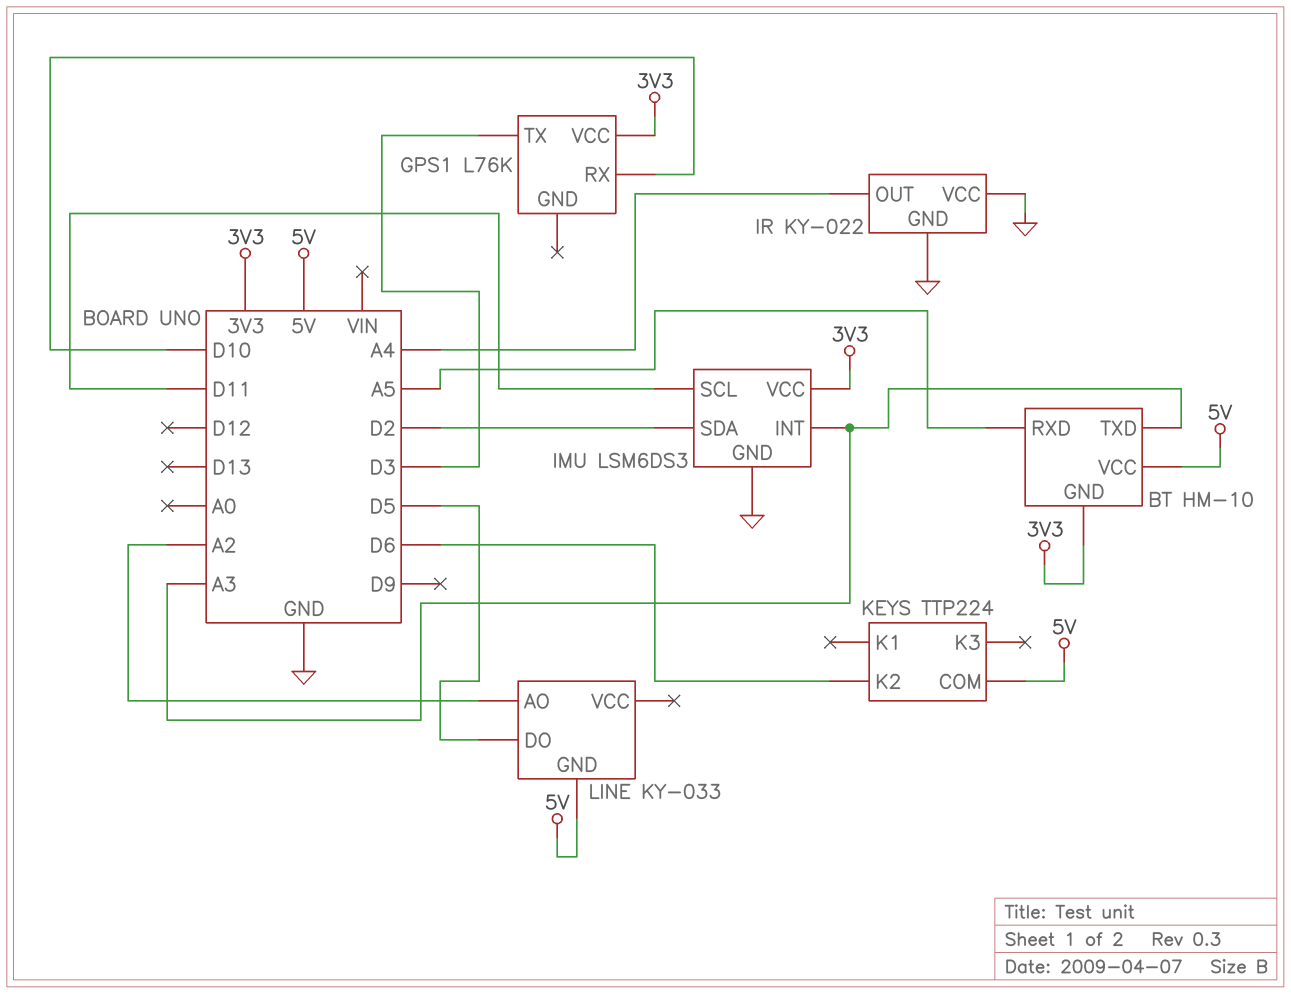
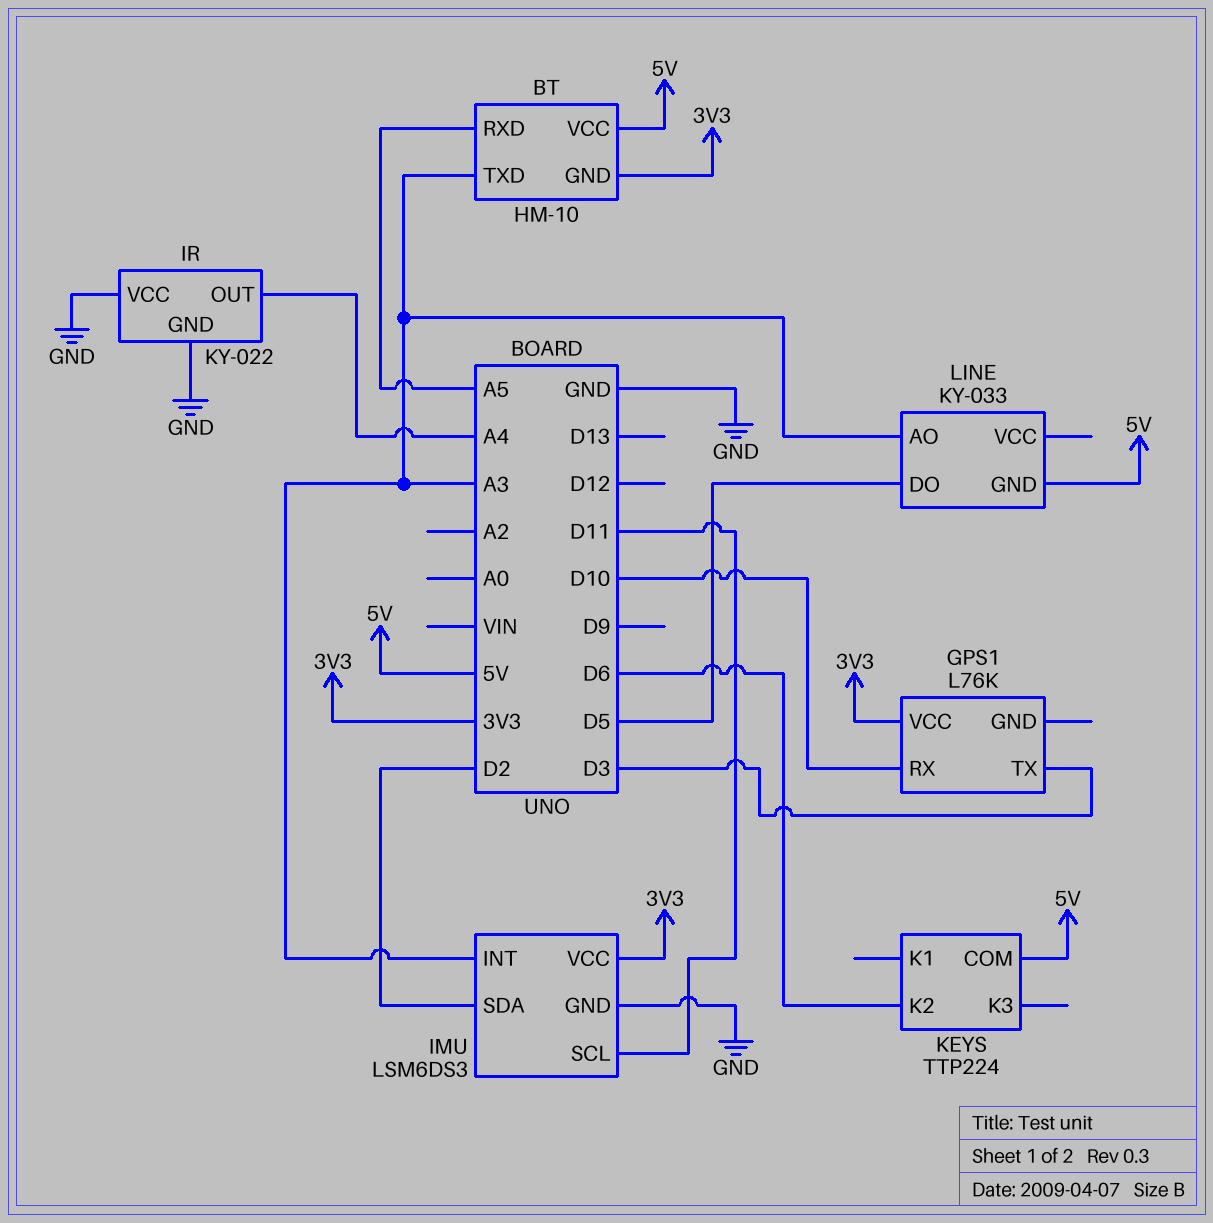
LINE pin AO: A2 -> A3

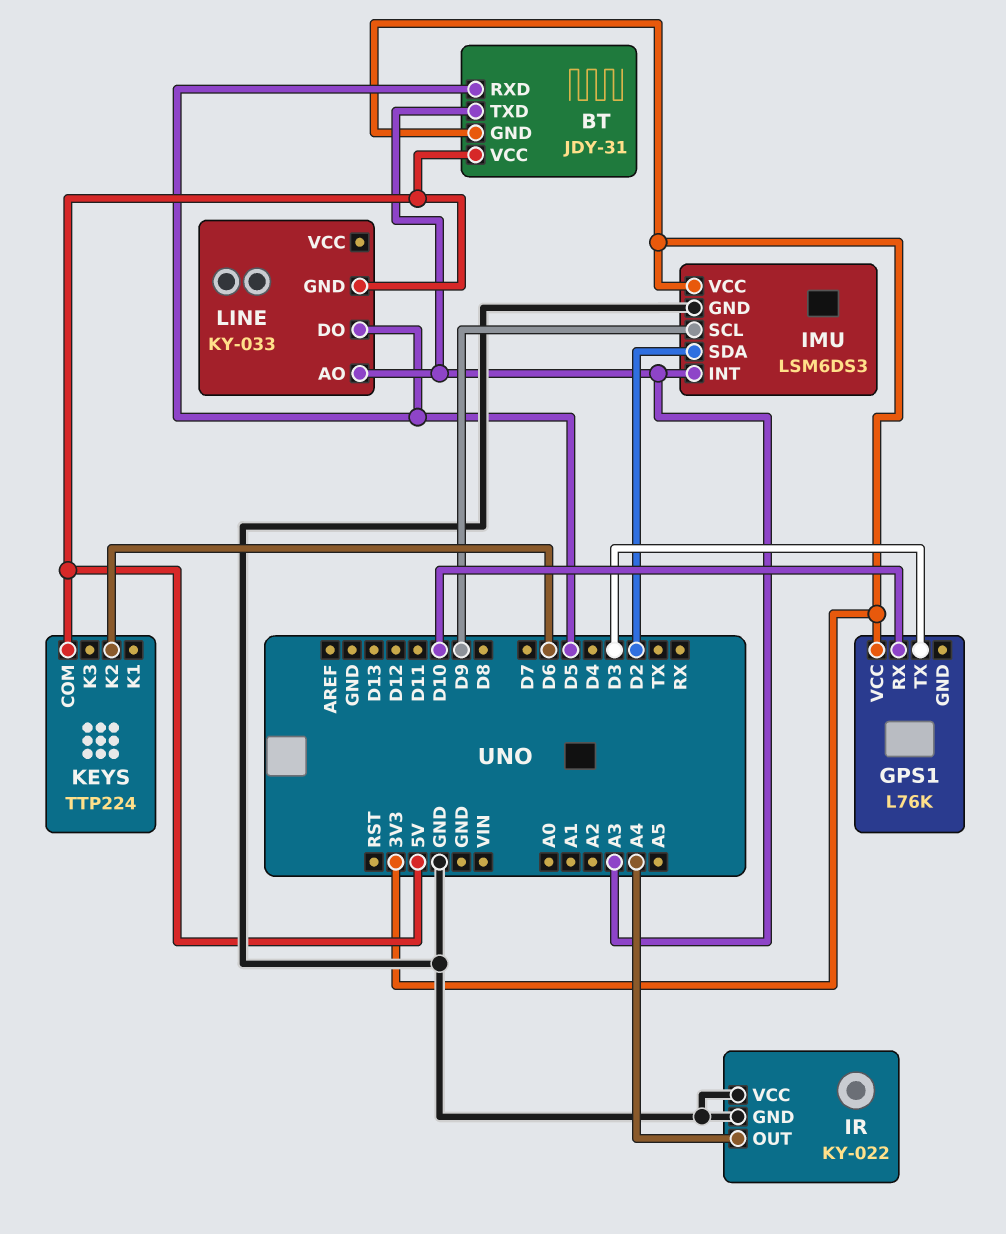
BT: HM-10 -> JDY-31
BT pin RXD: A5 -> D5
IMU pin SCL: D11 -> D9

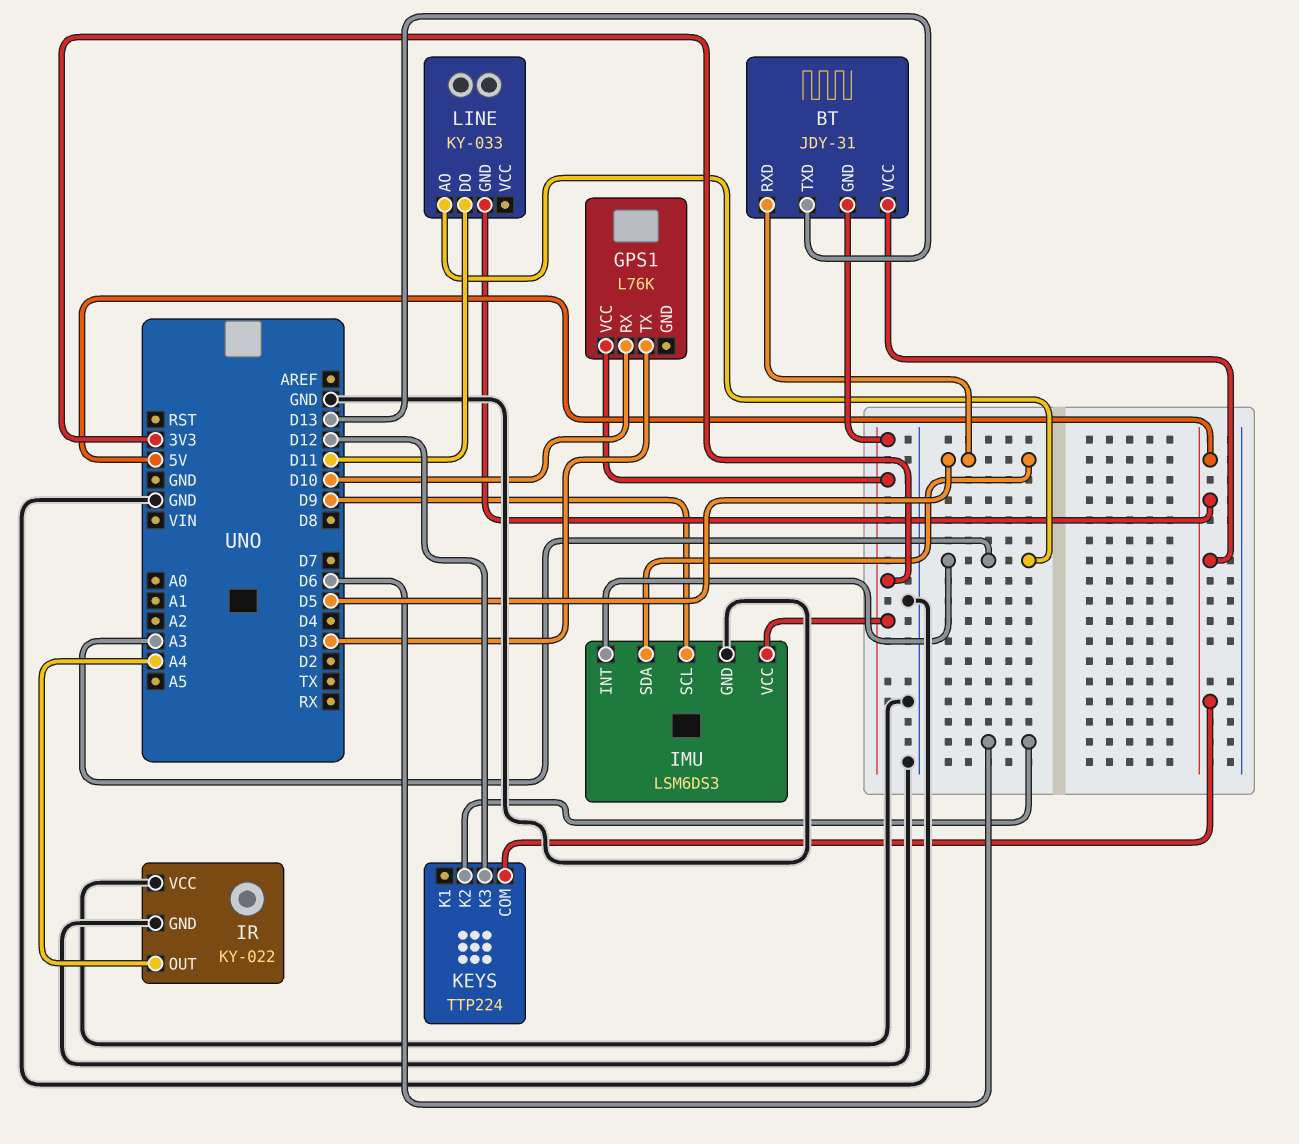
BT pin TXD: A3 -> D13
IMU pin SDA: D2 -> D5
KEYS pin K3: none -> D12
LINE pin DO: D5 -> D11

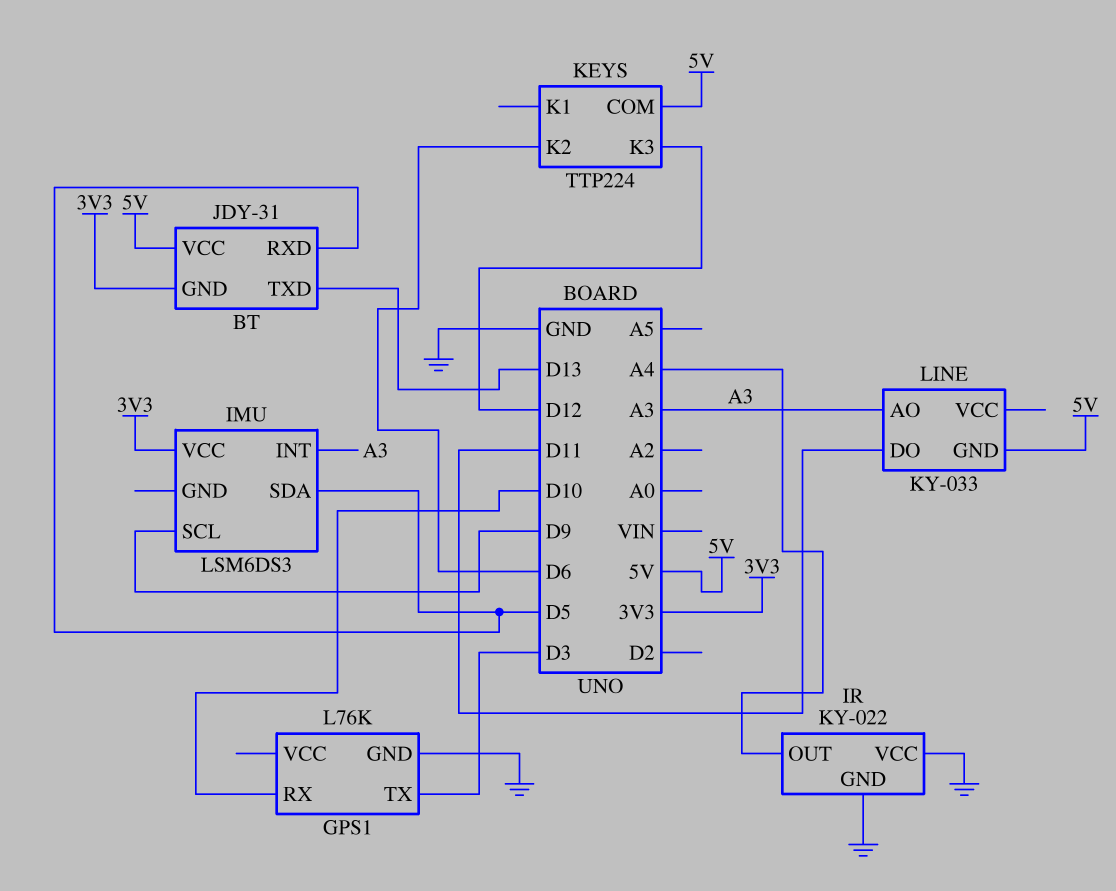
GPS1 pin GND: none -> GND
GPS1 pin VCC: 3V3 -> none
IMU pin GND: GND -> none

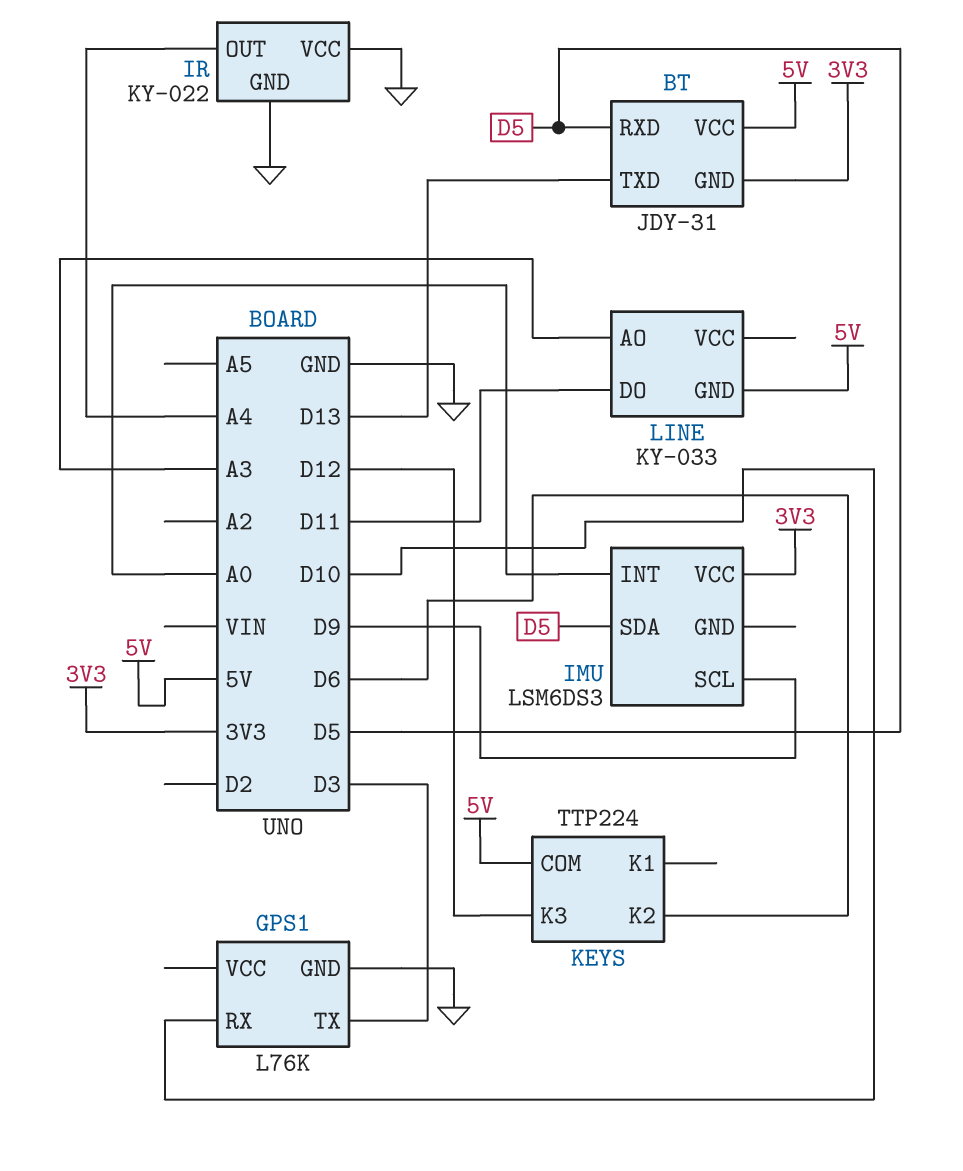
IMU pin INT: A3 -> A0

